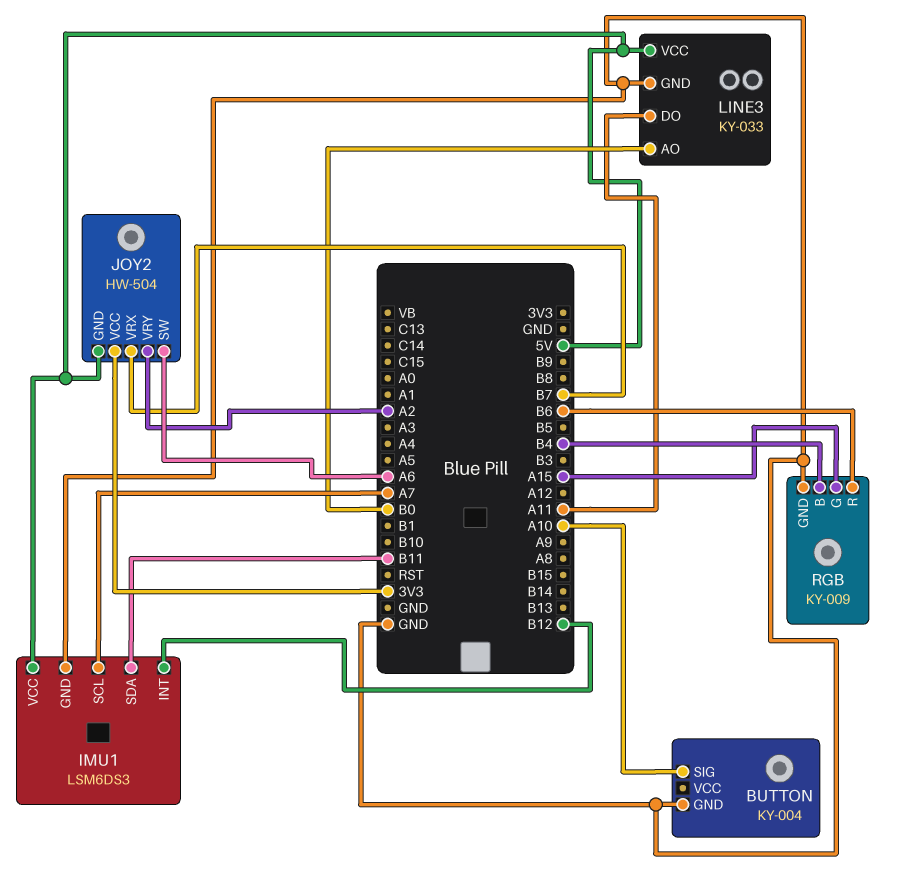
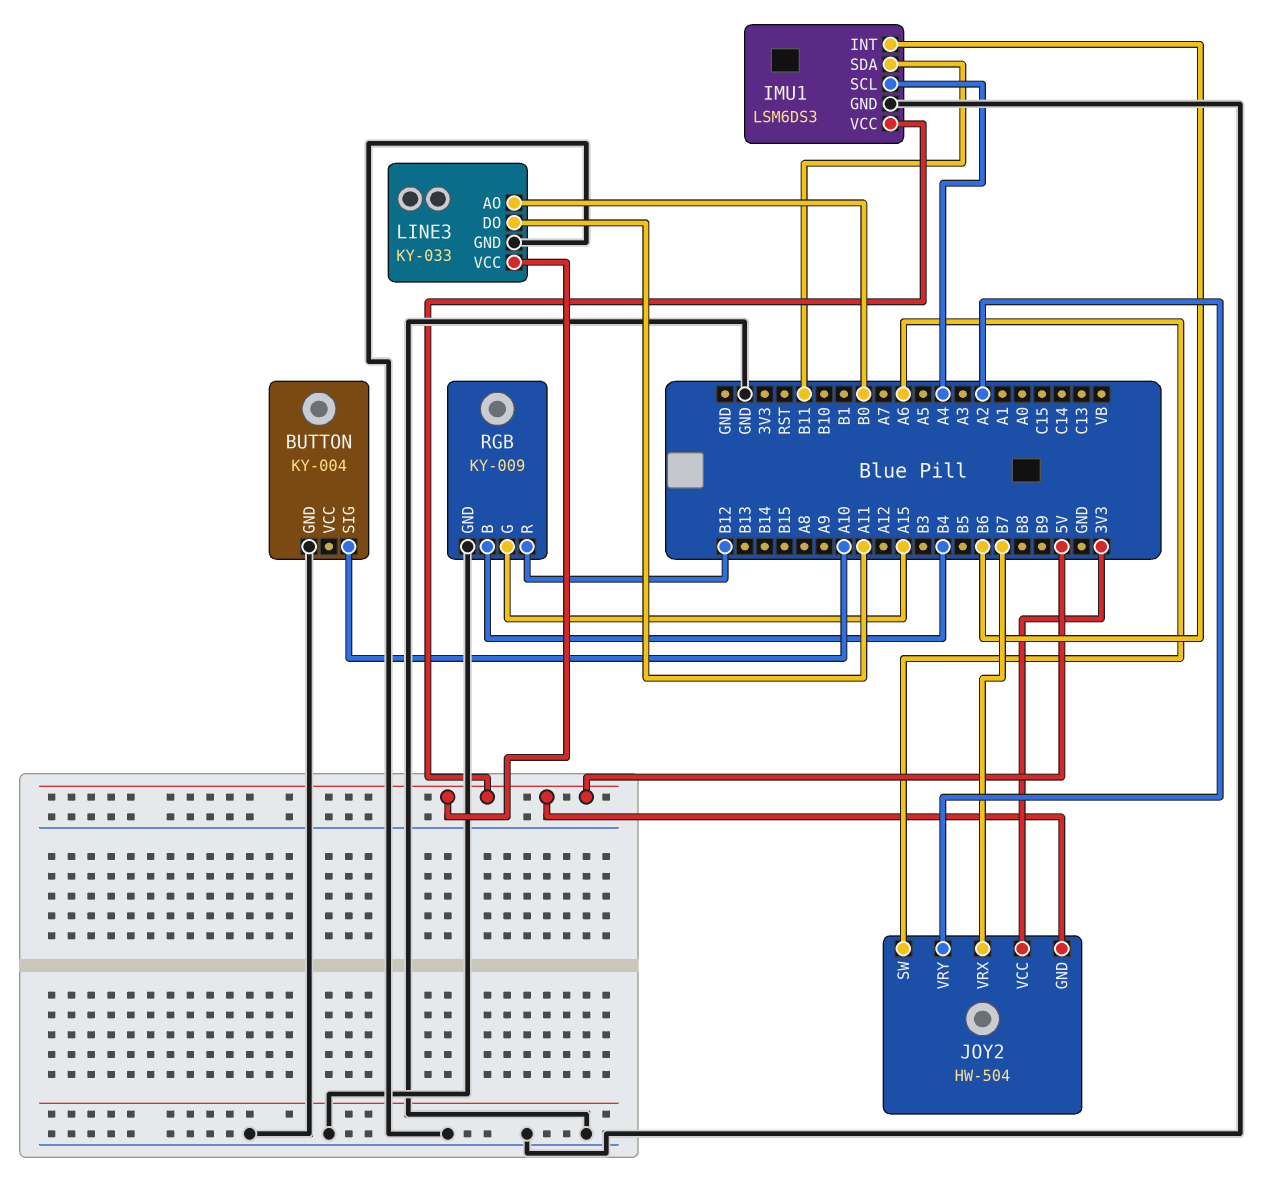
IMU1 pin INT: B12 -> B6
IMU1 pin SCL: A7 -> A4
RGB pin R: B6 -> B12

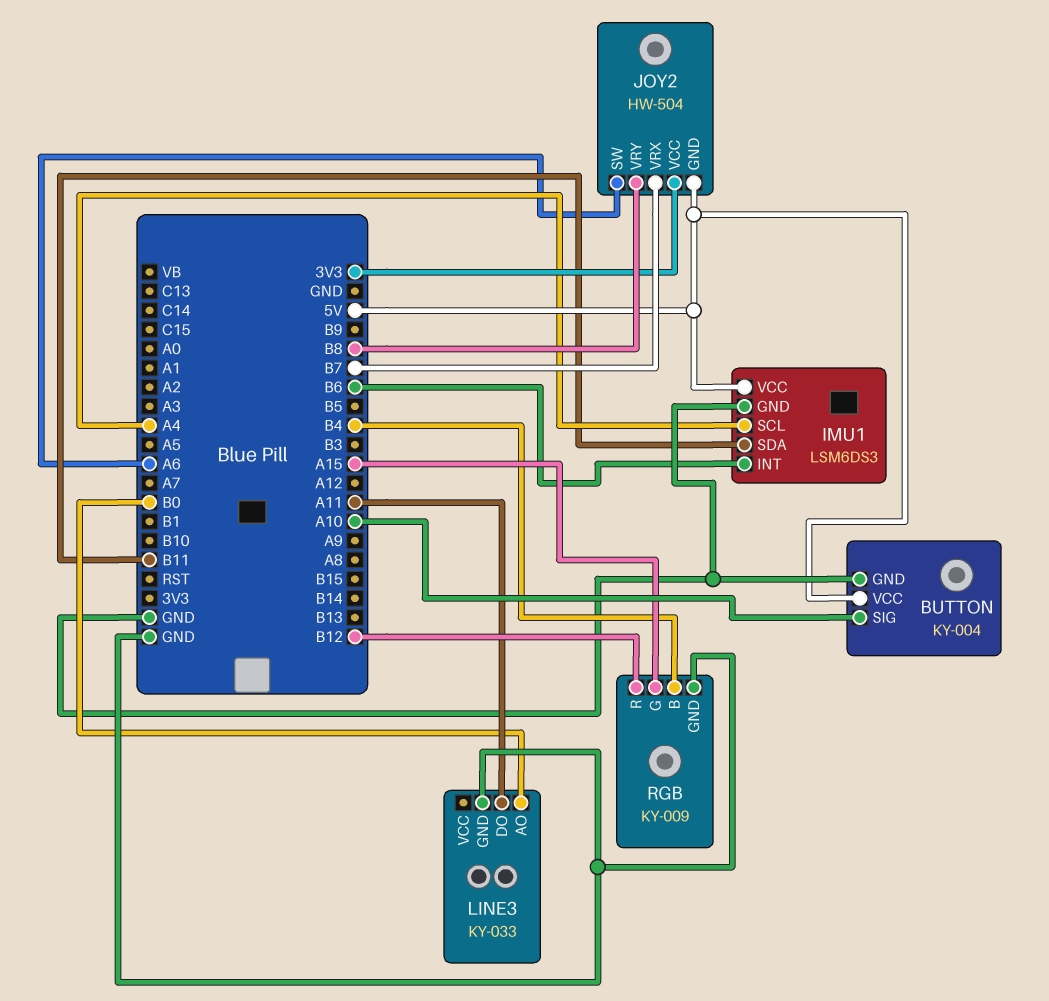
BUTTON pin VCC: none -> 5V
JOY2 pin VRY: A2 -> B8
LINE3 pin VCC: 5V -> none

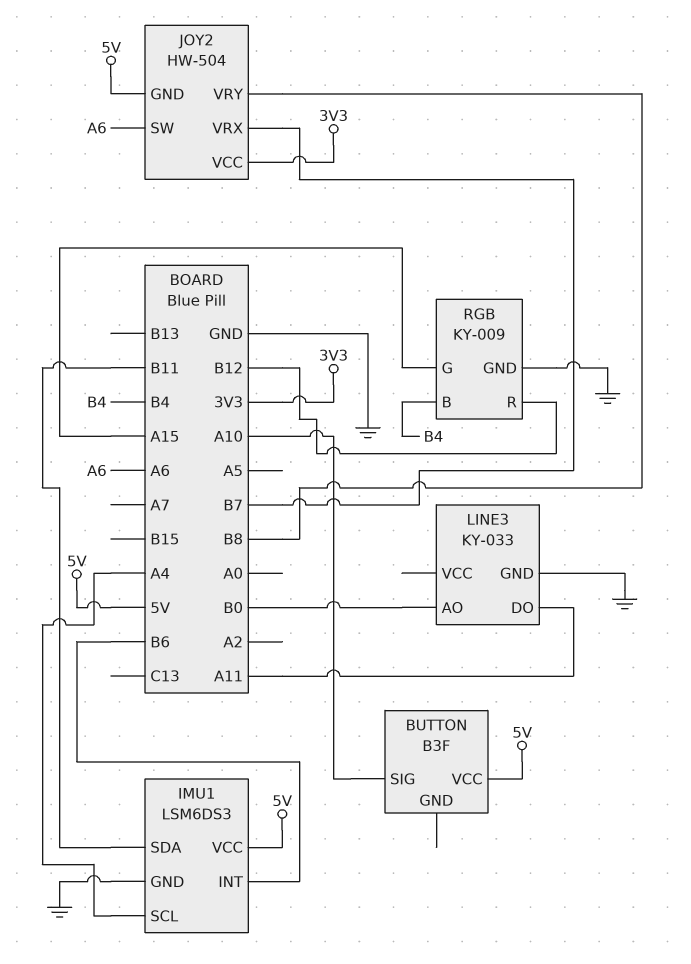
BUTTON: KY-004 -> B3F
BUTTON pin GND: GND -> none

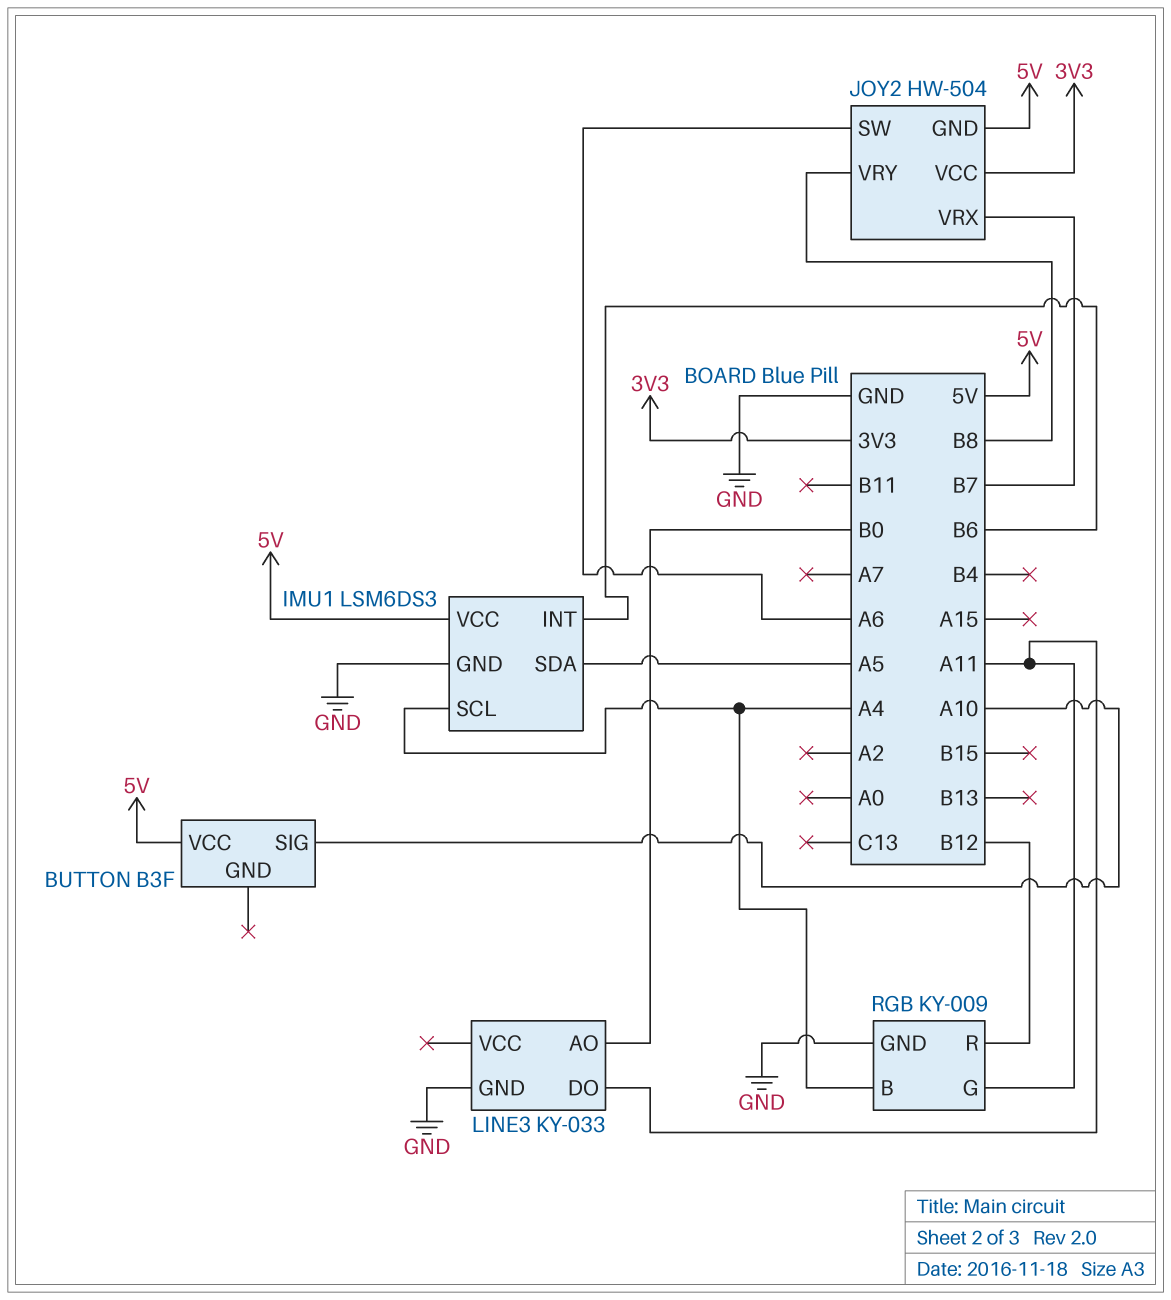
IMU1 pin SDA: B11 -> A5
RGB pin B: B4 -> A4
RGB pin G: A15 -> A11

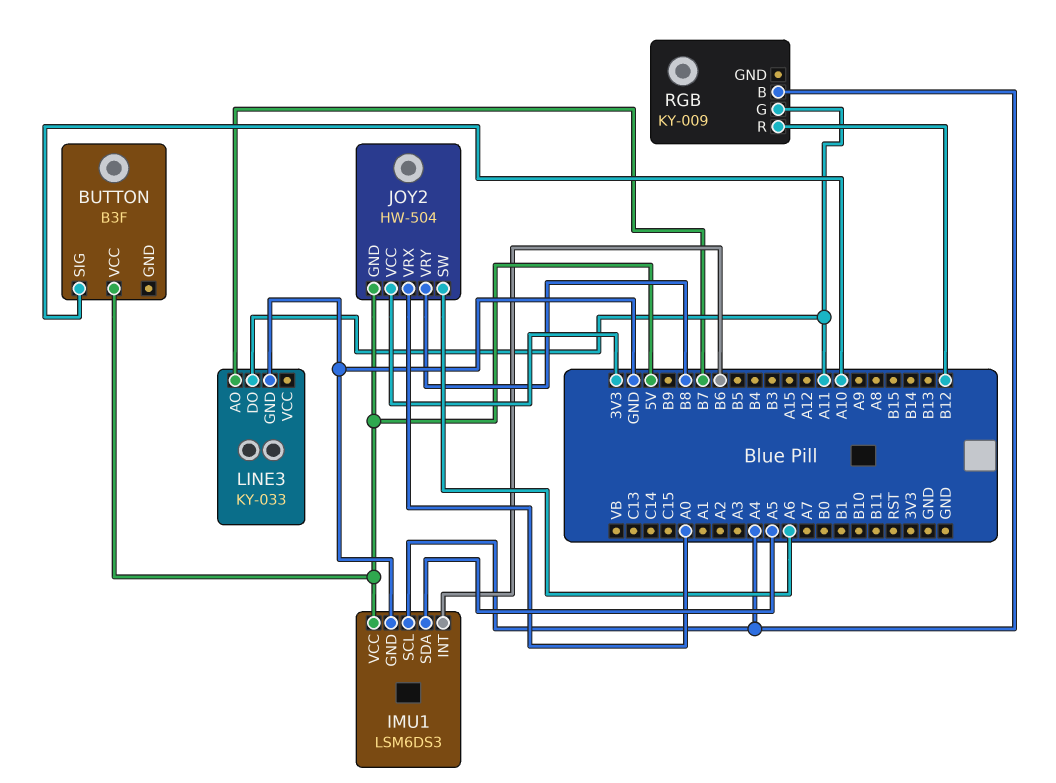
JOY2 pin VRX: B7 -> A0
LINE3 pin AO: B0 -> B7
RGB pin GND: GND -> none

